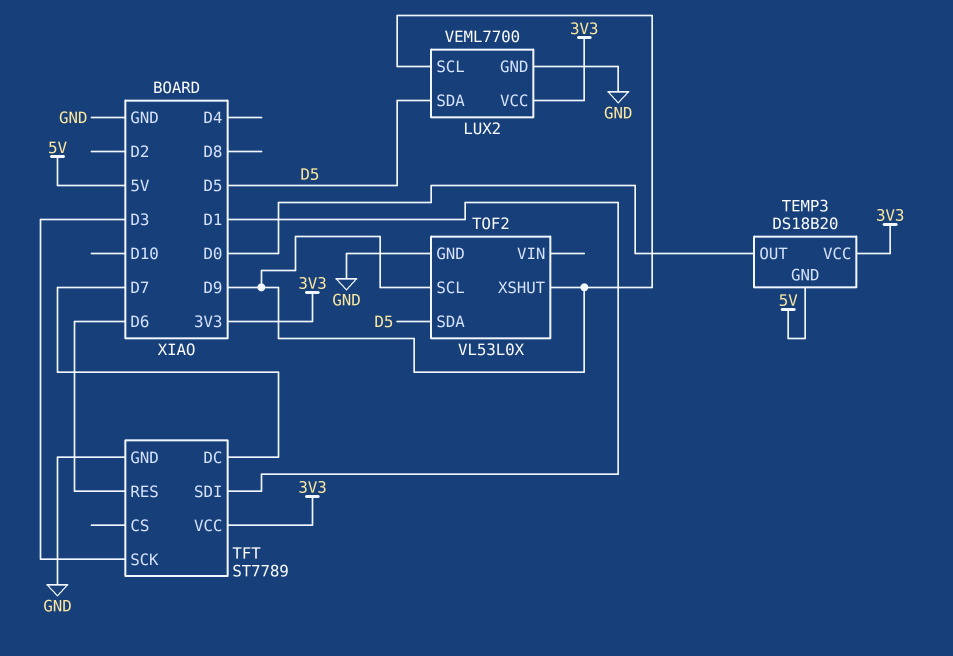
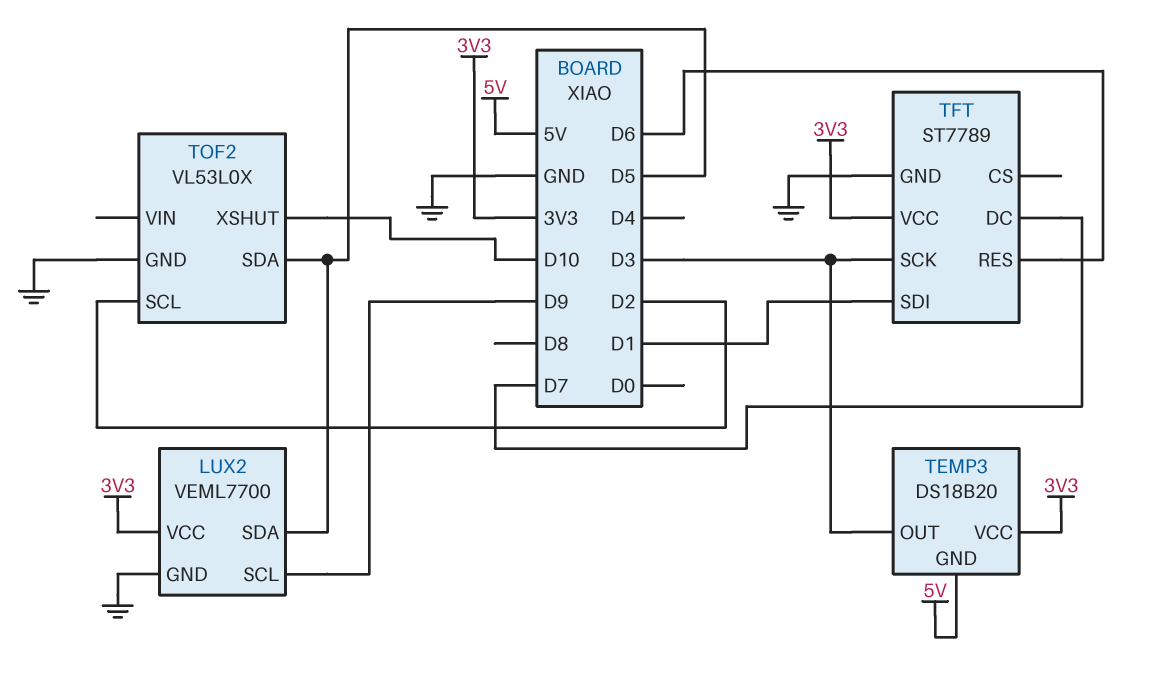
TEMP3 pin OUT: D0 -> D3
TOF2 pin SCL: D9 -> D2
TOF2 pin XSHUT: D9 -> D10

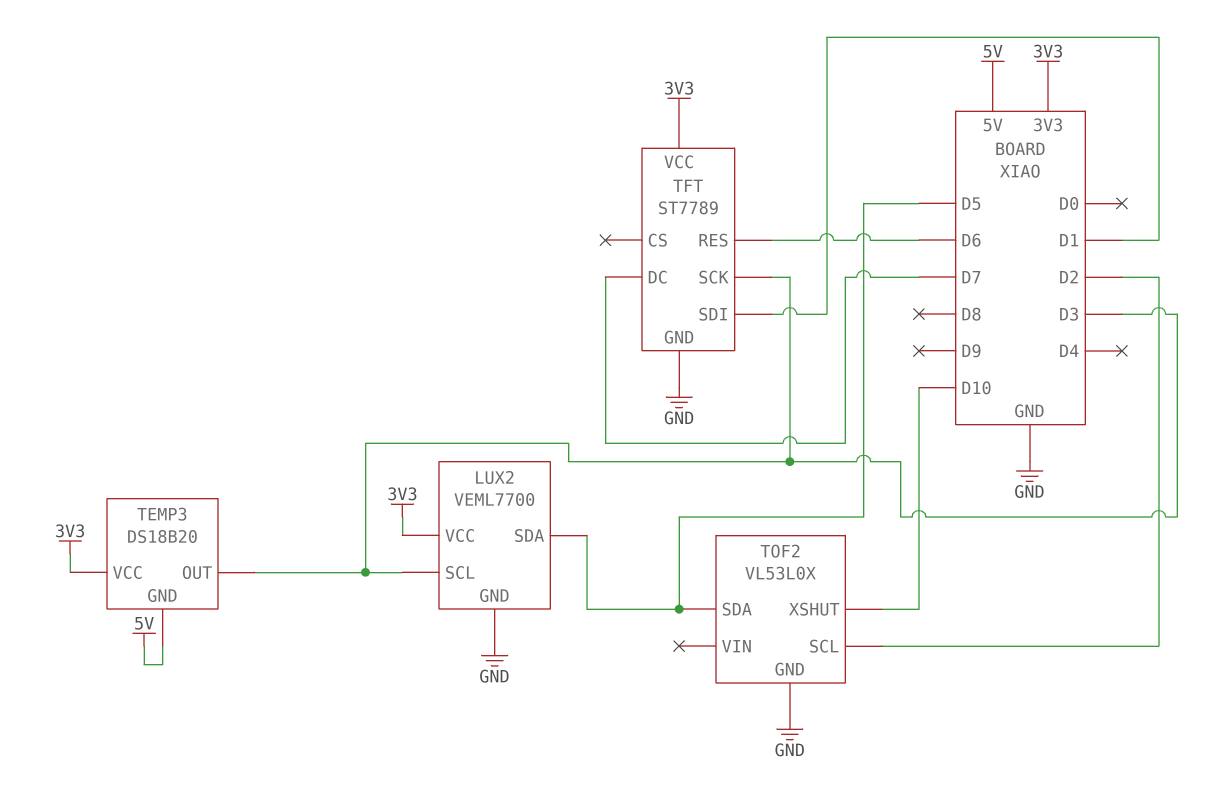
LUX2 pin SCL: D9 -> D3

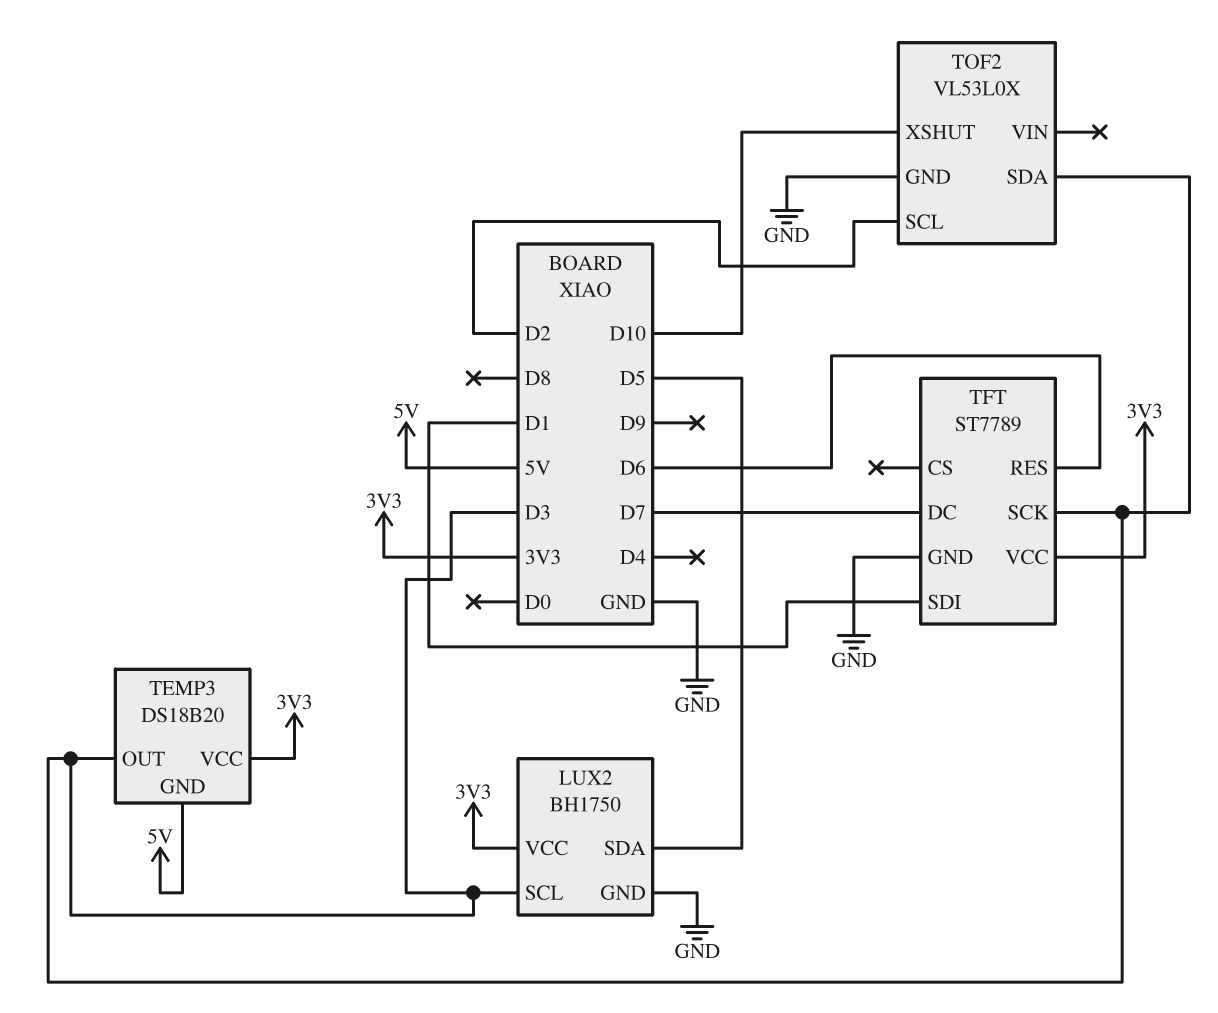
LUX2: VEML7700 -> BH1750
TOF2 pin SDA: D5 -> D3

